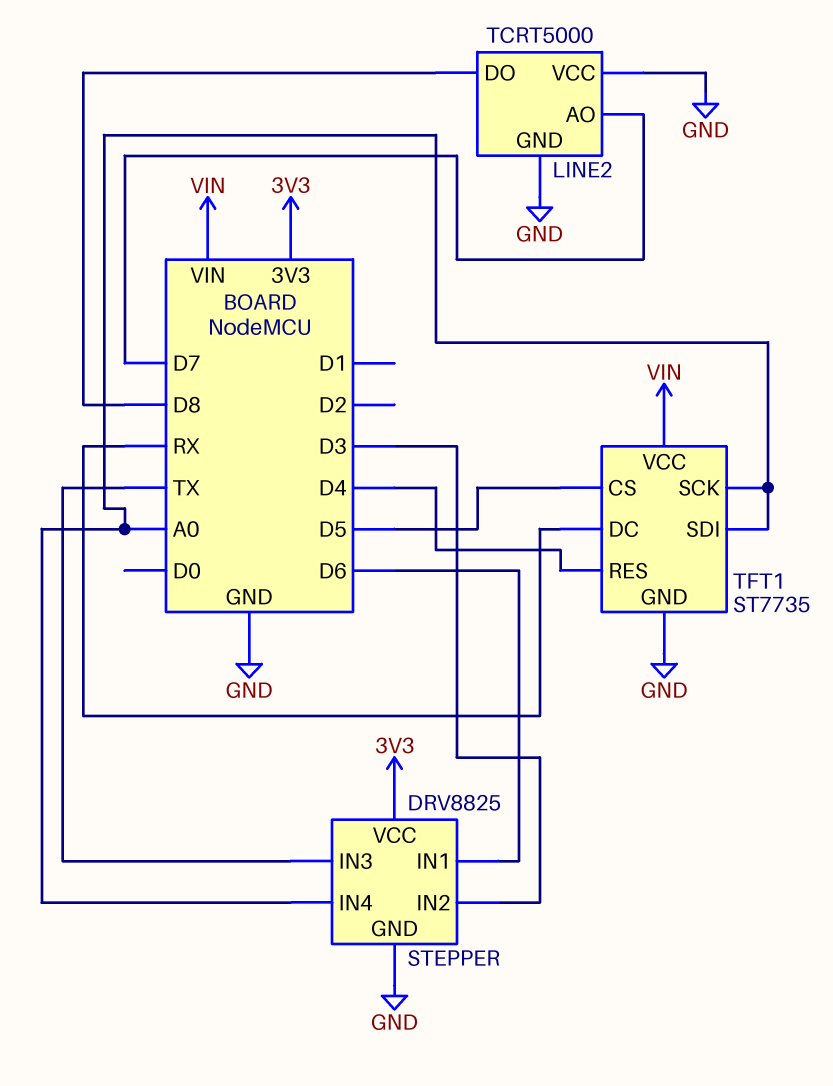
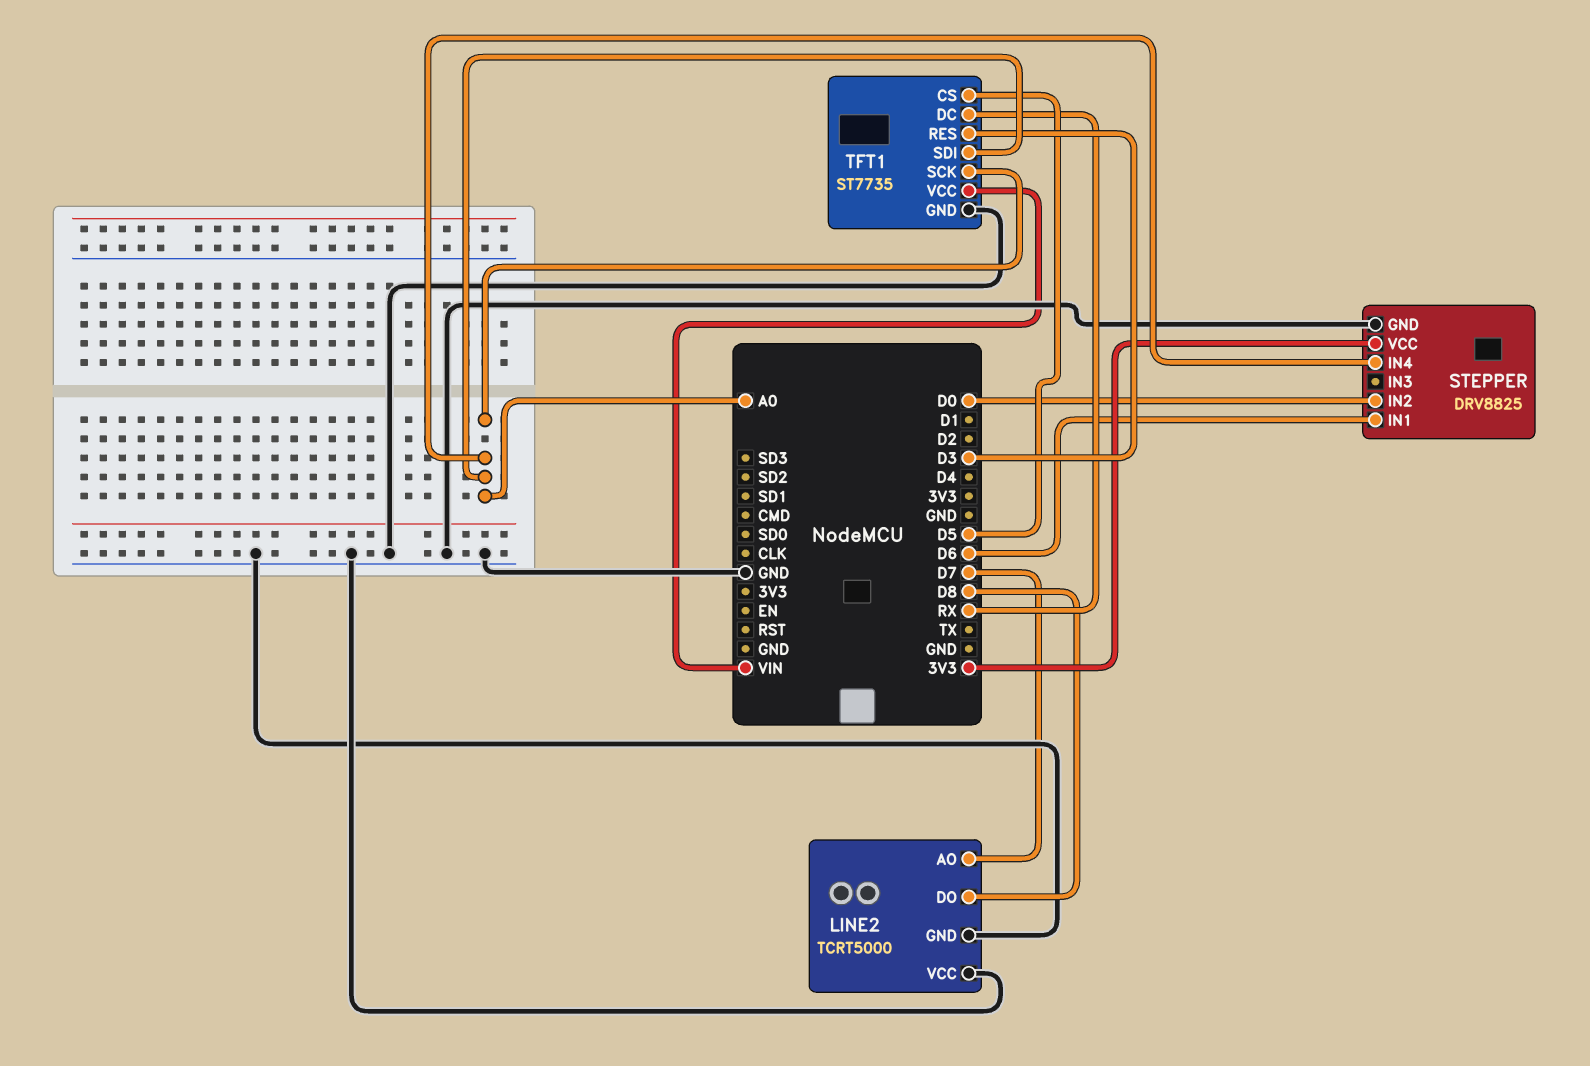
STEPPER pin IN2: D3 -> D0
STEPPER pin IN3: TX -> none
TFT1 pin RES: D4 -> D3

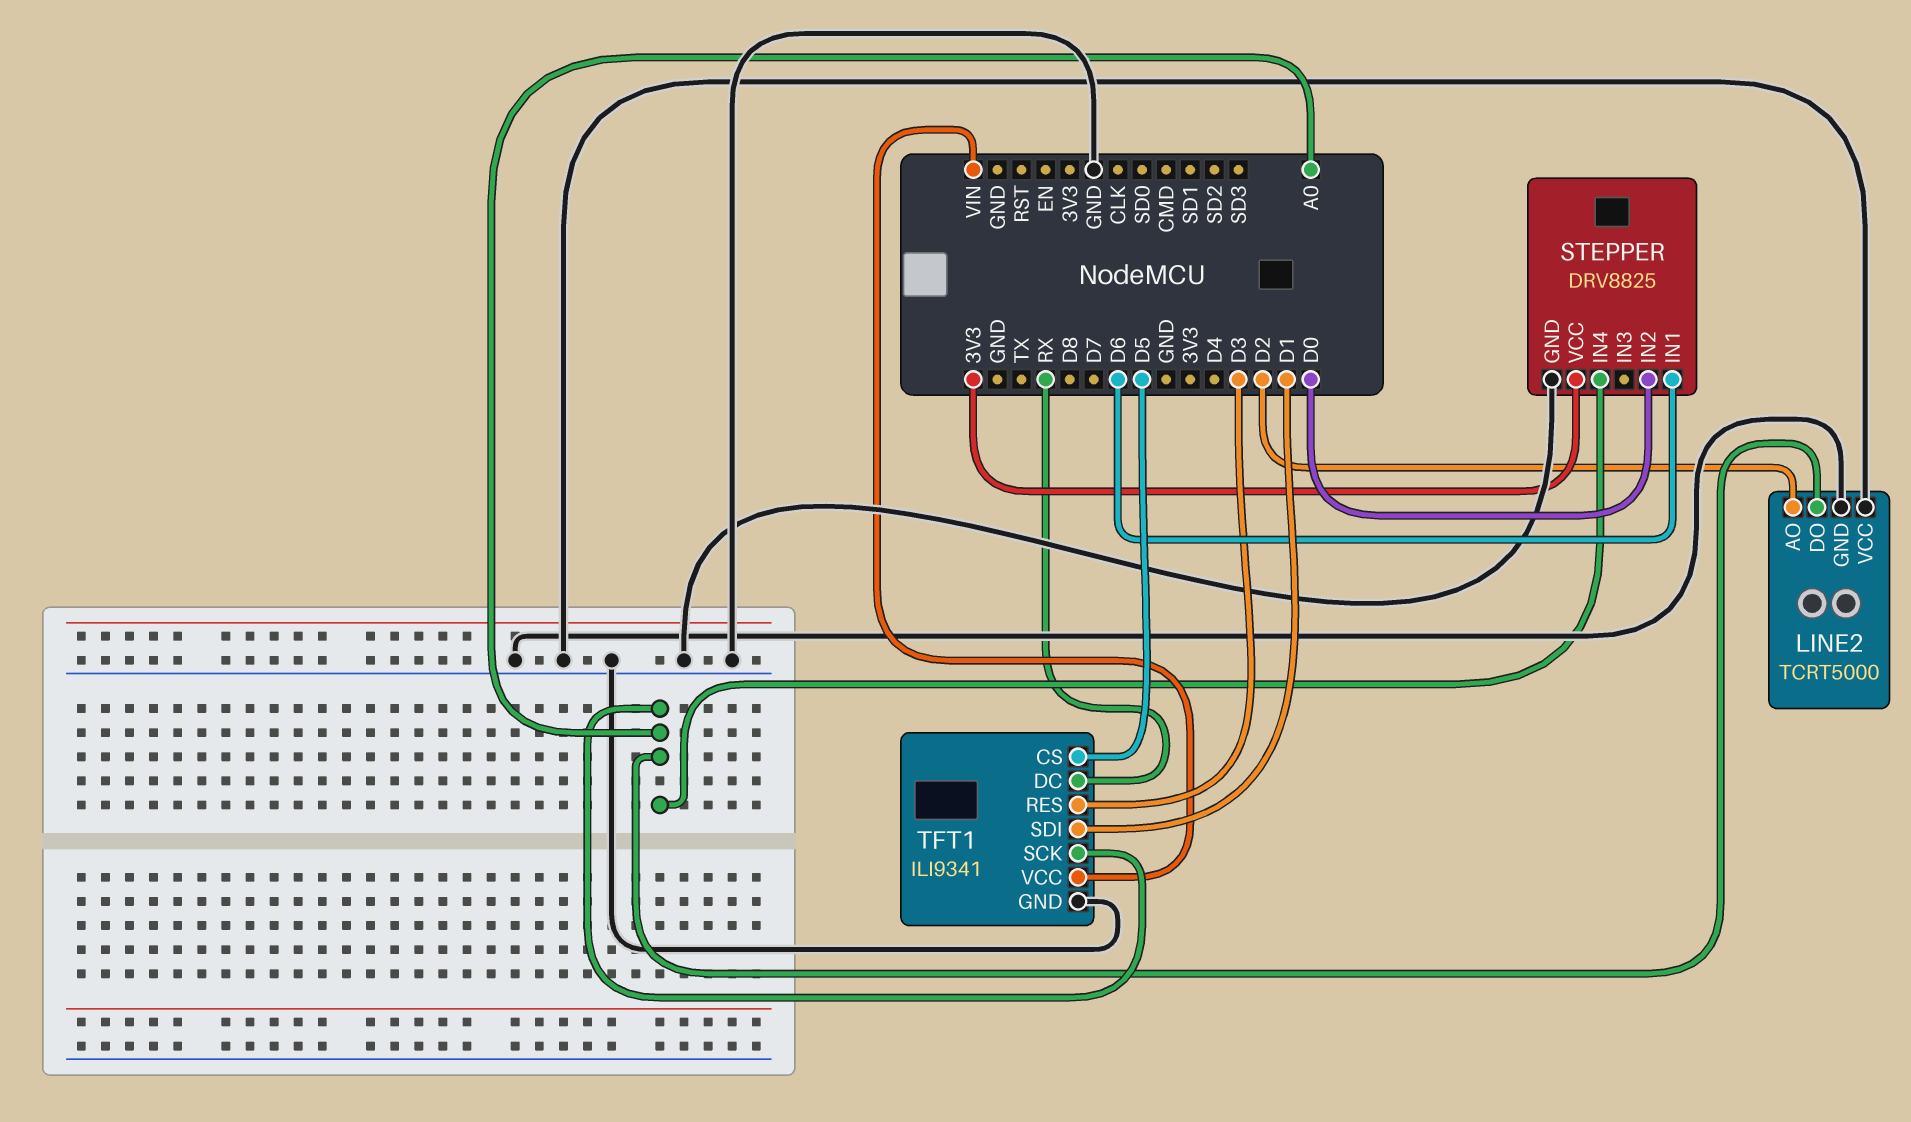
LINE2 pin AO: D7 -> D2
LINE2 pin DO: D8 -> A0
TFT1: ST7735 -> ILI9341
TFT1 pin SDI: A0 -> D1

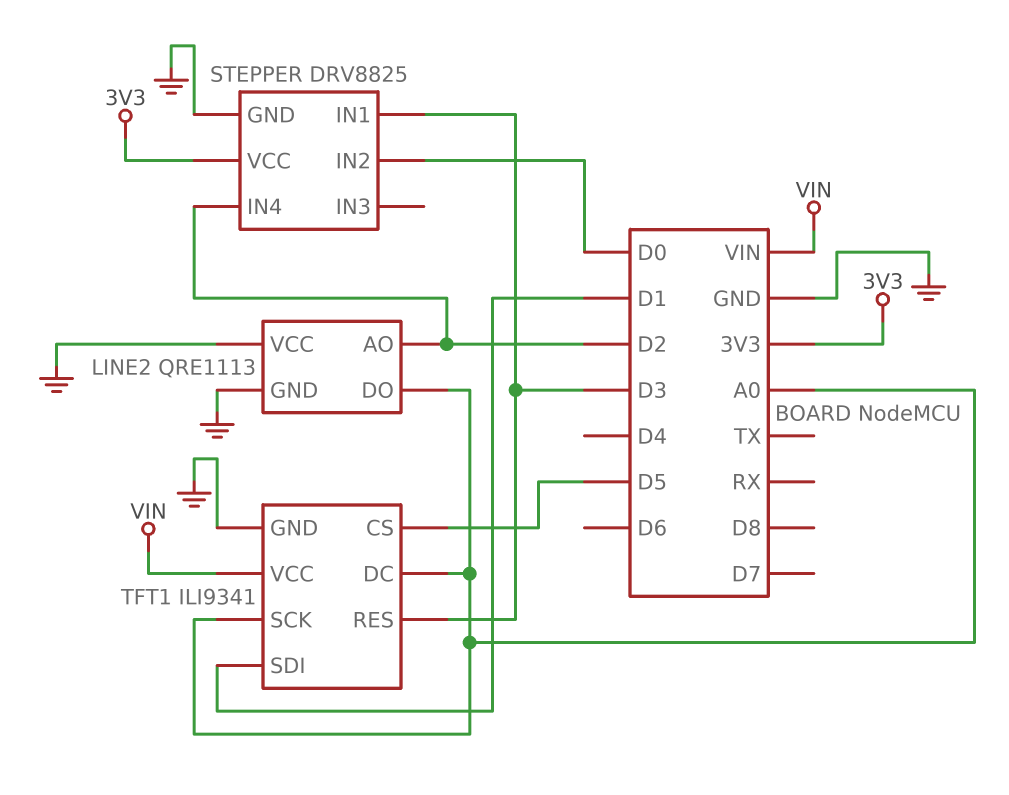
LINE2: TCRT5000 -> QRE1113
STEPPER pin IN1: D6 -> D3
STEPPER pin IN4: A0 -> D2
TFT1 pin DC: RX -> A0

